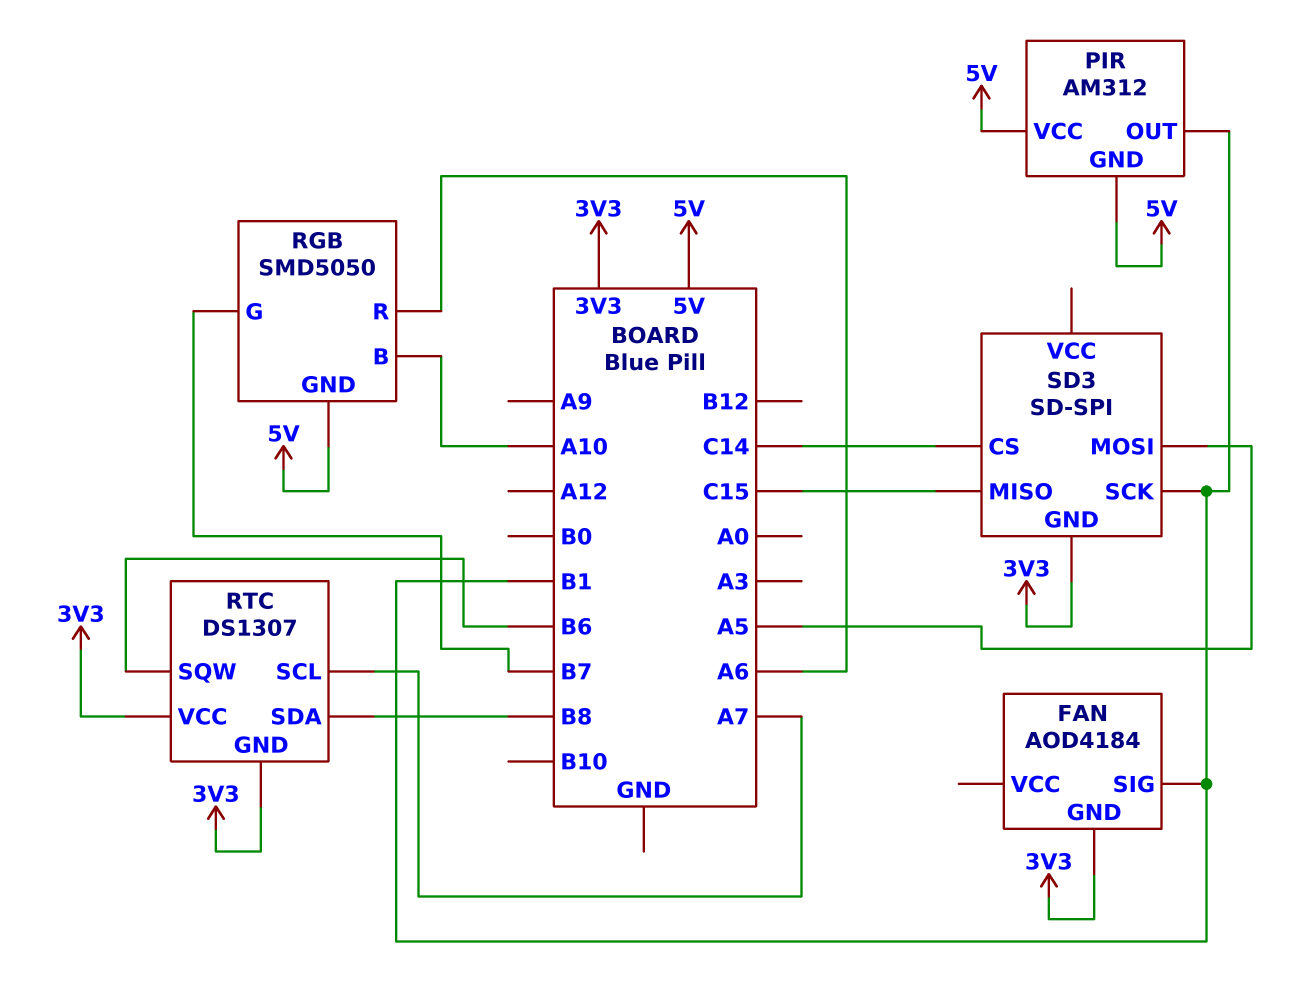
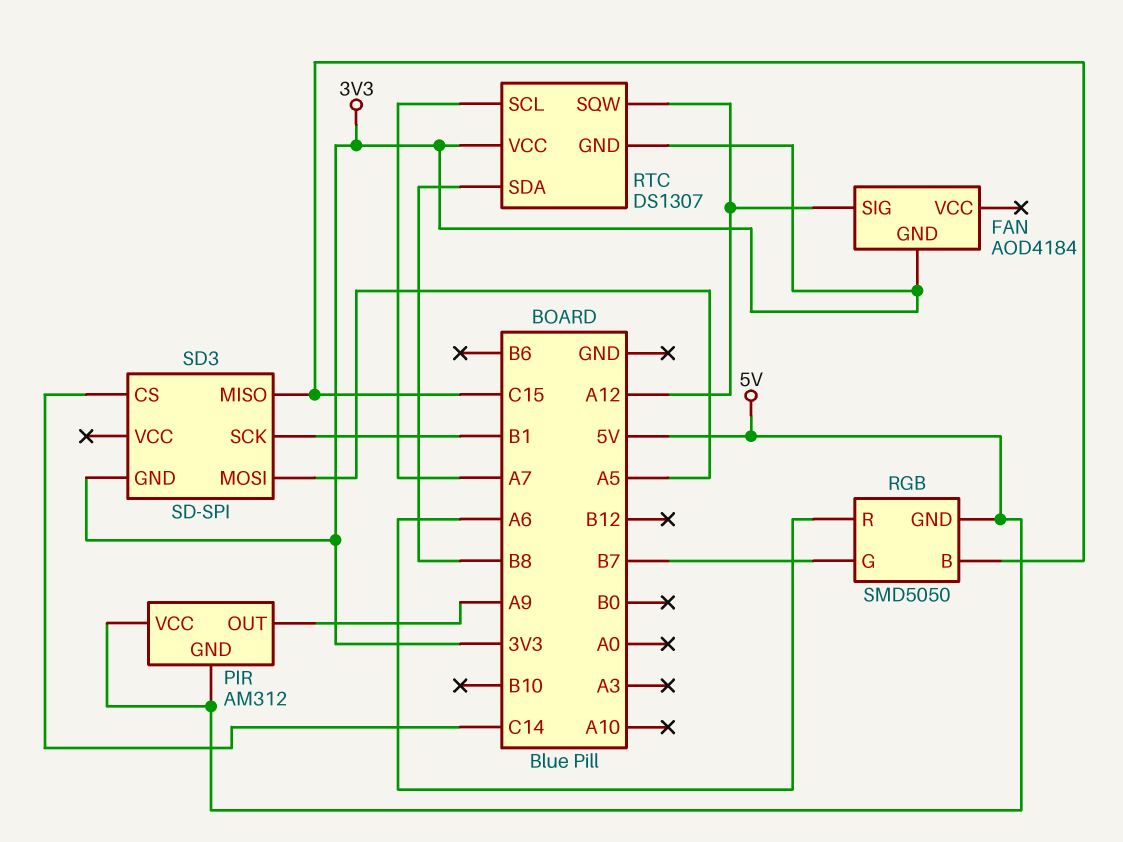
FAN pin SIG: B1 -> A12
PIR pin OUT: B1 -> A9
RGB pin B: A10 -> C15
RTC pin SQW: B6 -> A12

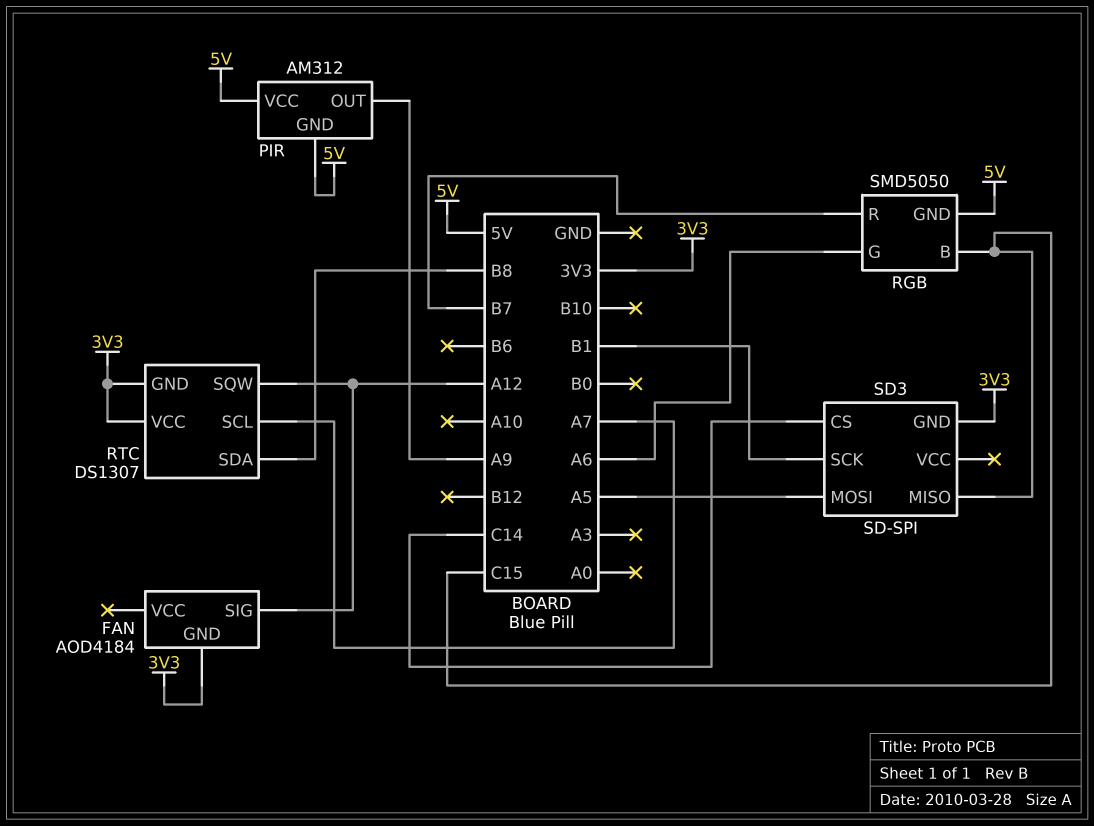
RGB pin G: B7 -> A6
RGB pin R: A6 -> B7

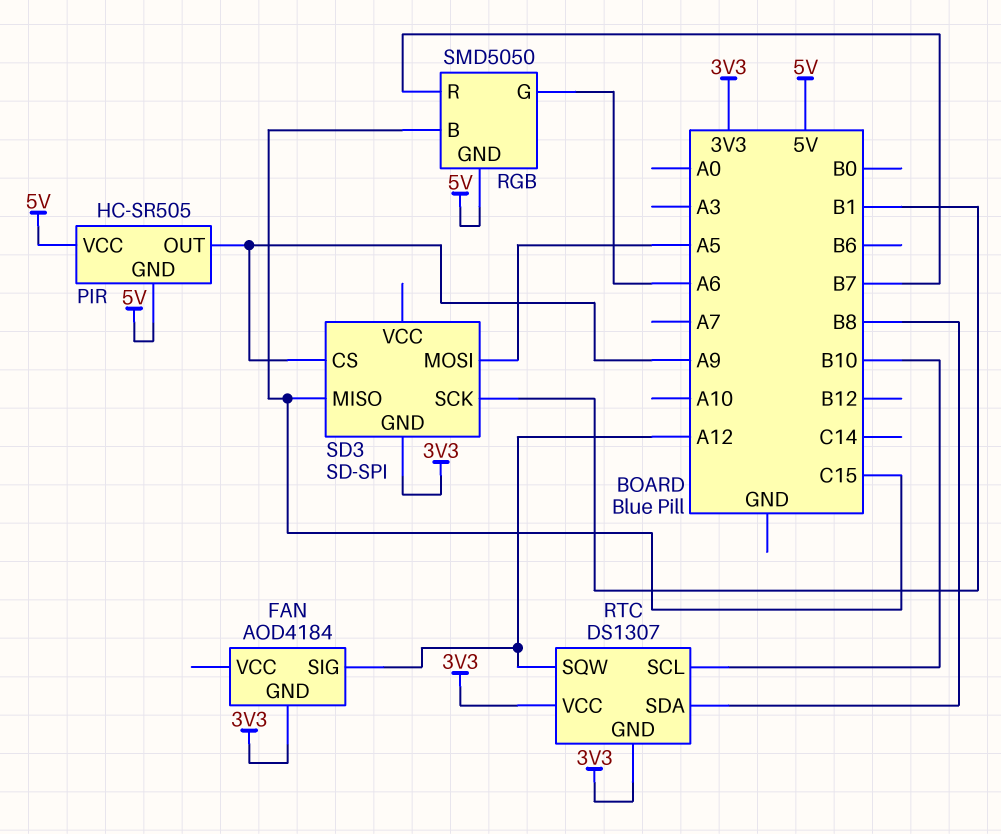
PIR: AM312 -> HC-SR505
RTC pin SCL: A7 -> B10
SD3 pin CS: C14 -> A9

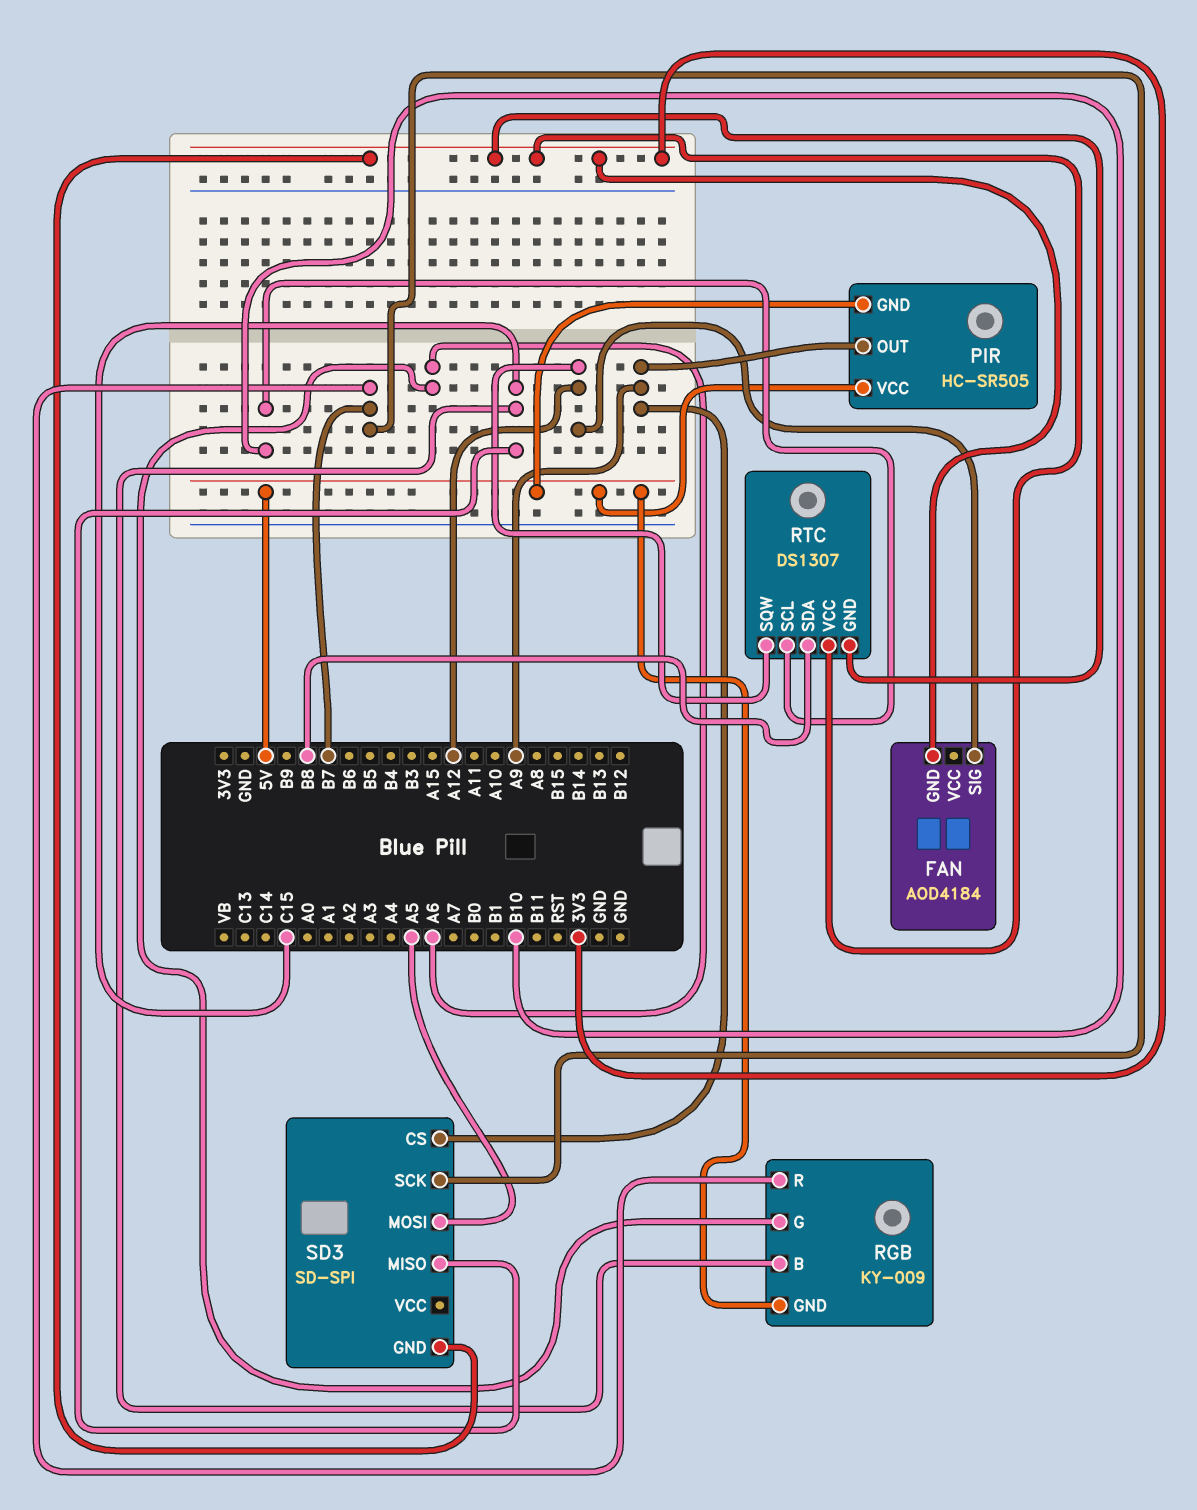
RGB: SMD5050 -> KY-009
SD3 pin SCK: B1 -> B7

